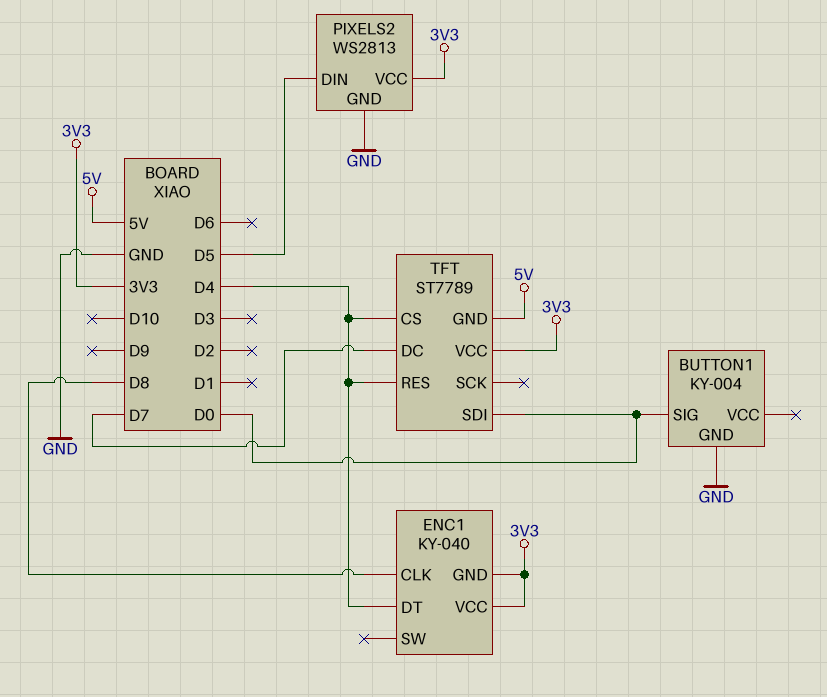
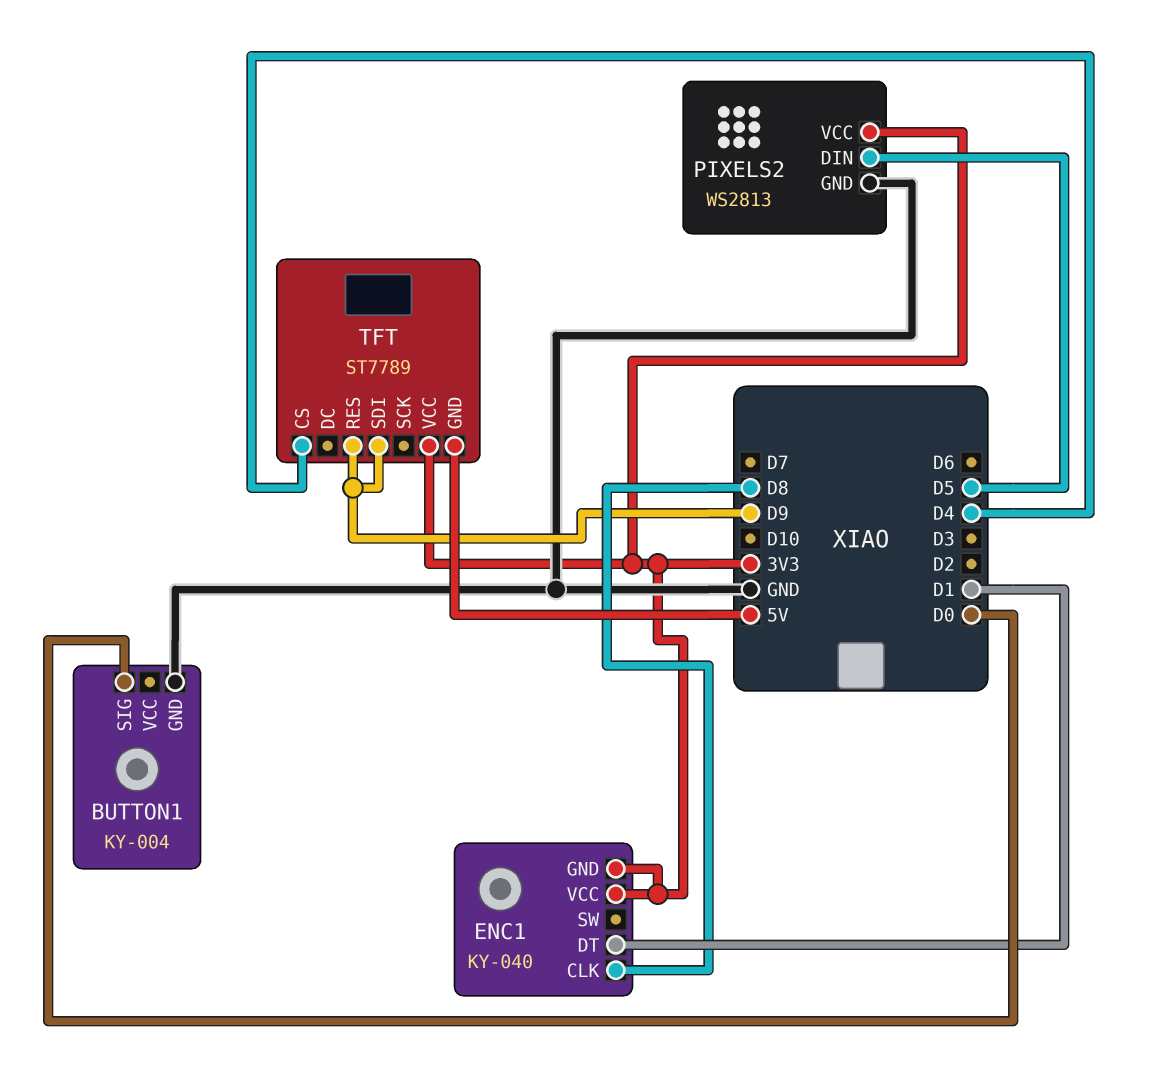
ENC1 pin DT: D4 -> D1
TFT pin DC: D7 -> none
TFT pin RES: D4 -> D9
TFT pin SDI: D0 -> D9

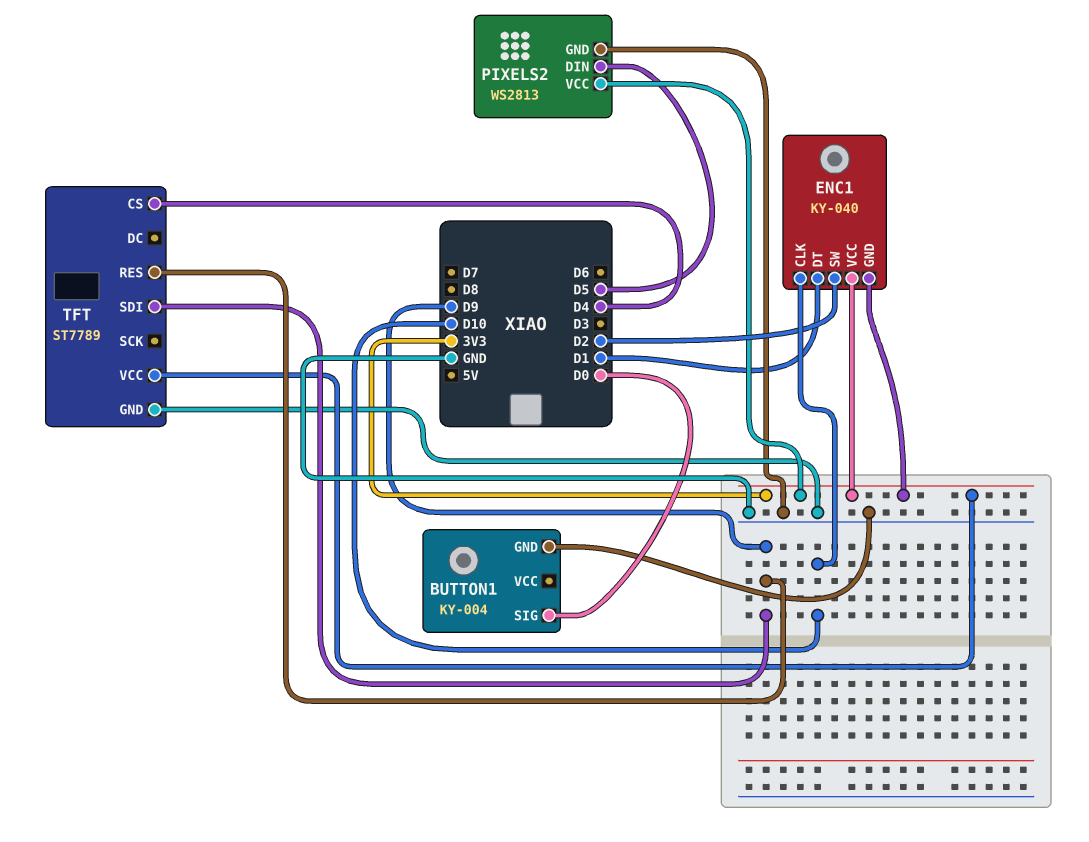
ENC1 pin CLK: D8 -> D10
ENC1 pin SW: none -> D2
TFT pin GND: 5V -> GND

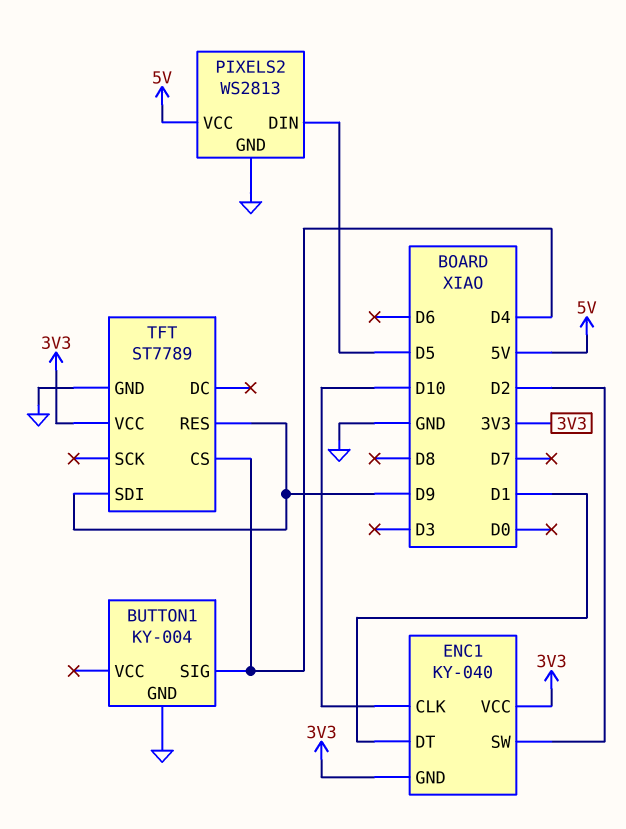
BUTTON1 pin SIG: D0 -> D4
PIXELS2 pin VCC: 3V3 -> 5V

